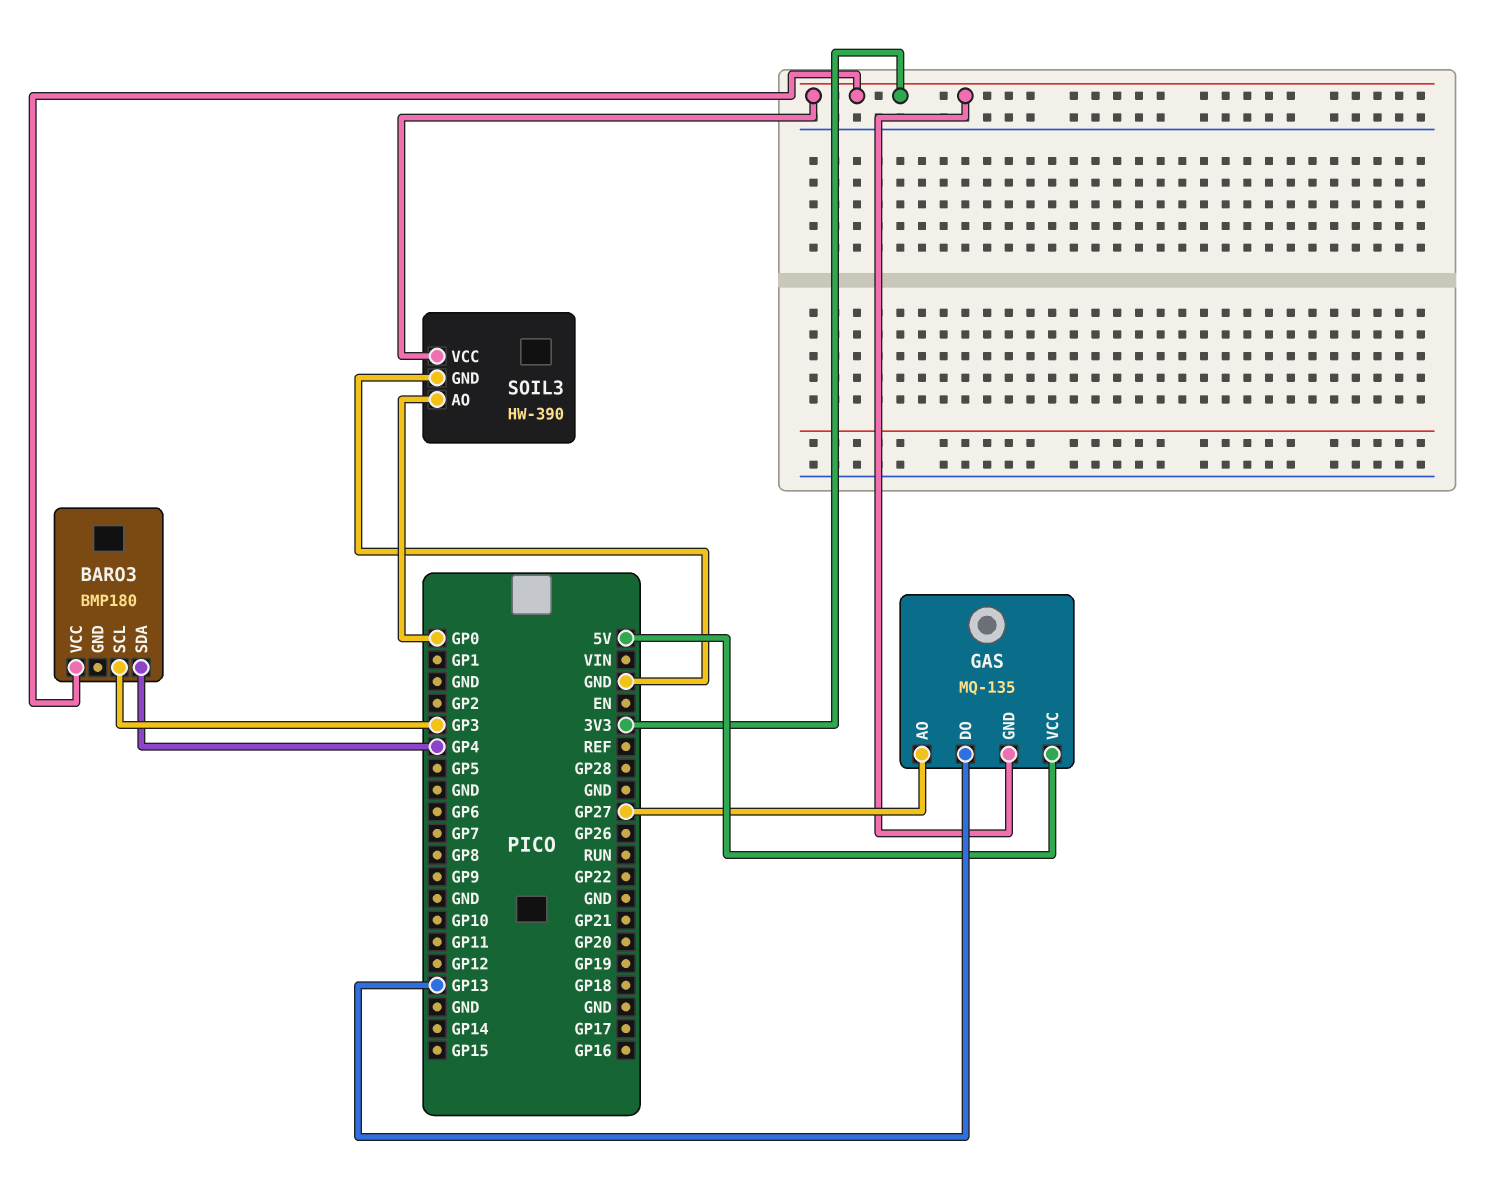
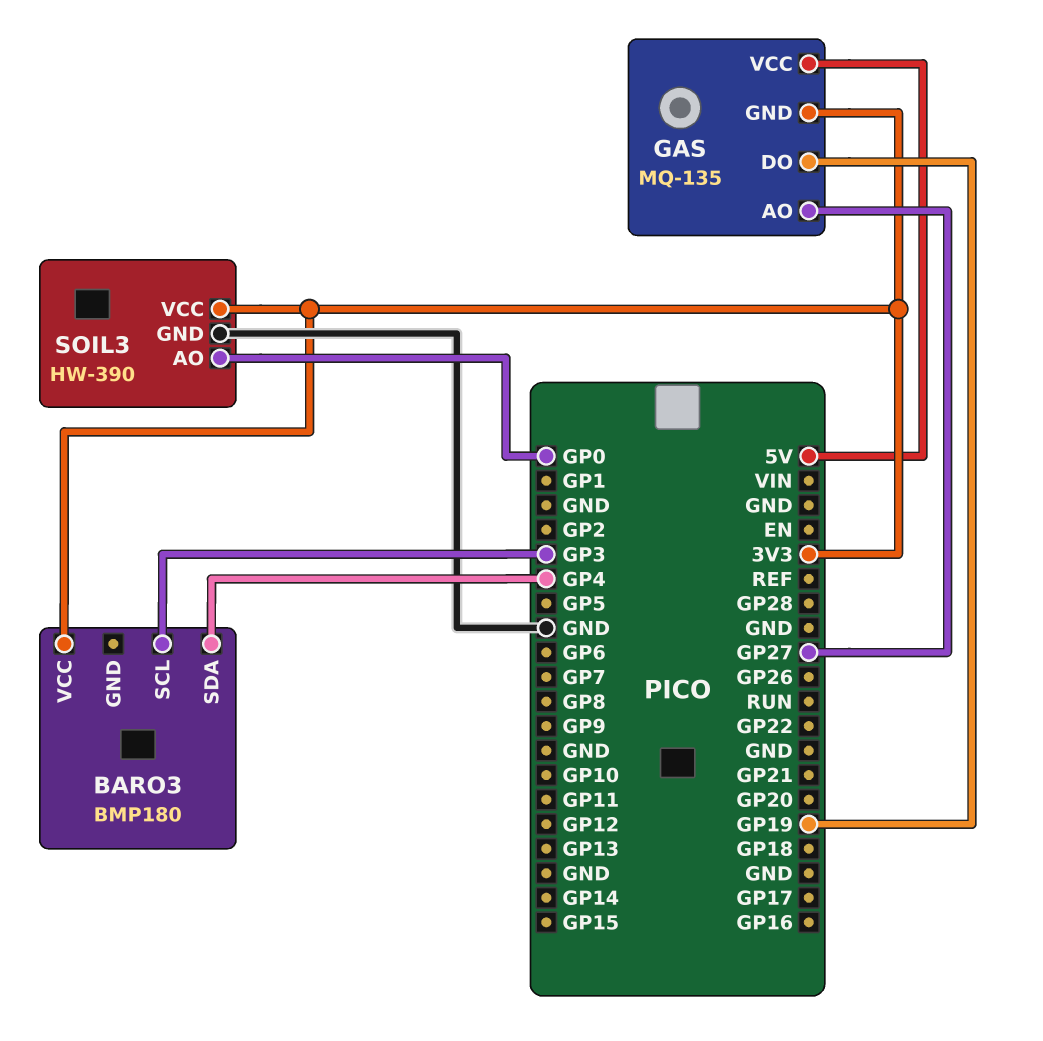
GAS pin DO: GP13 -> GP19

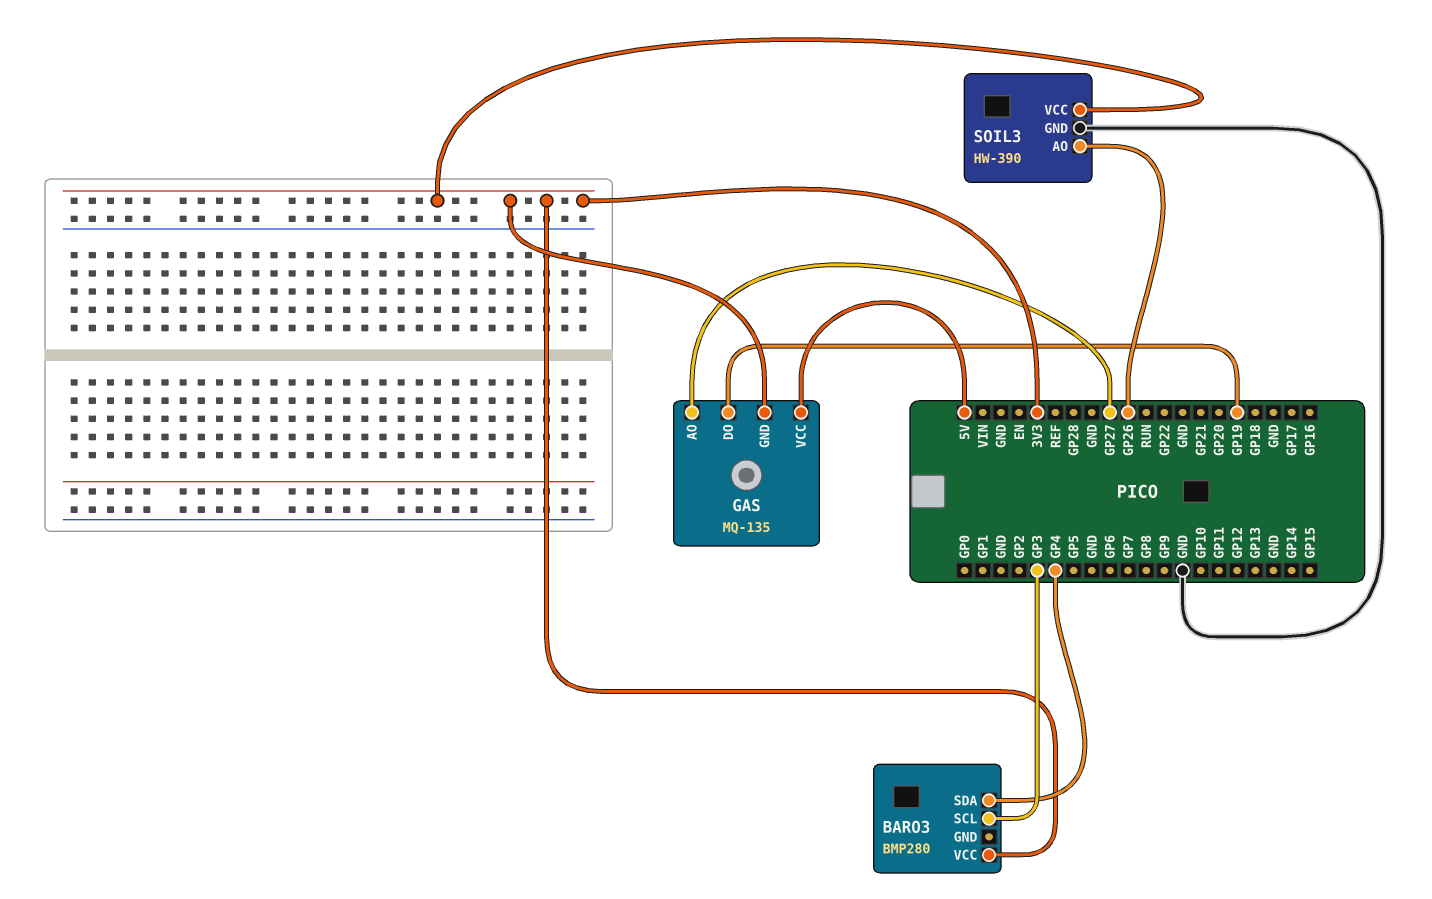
BARO3: BMP180 -> BMP280
SOIL3 pin AO: GP0 -> GP26

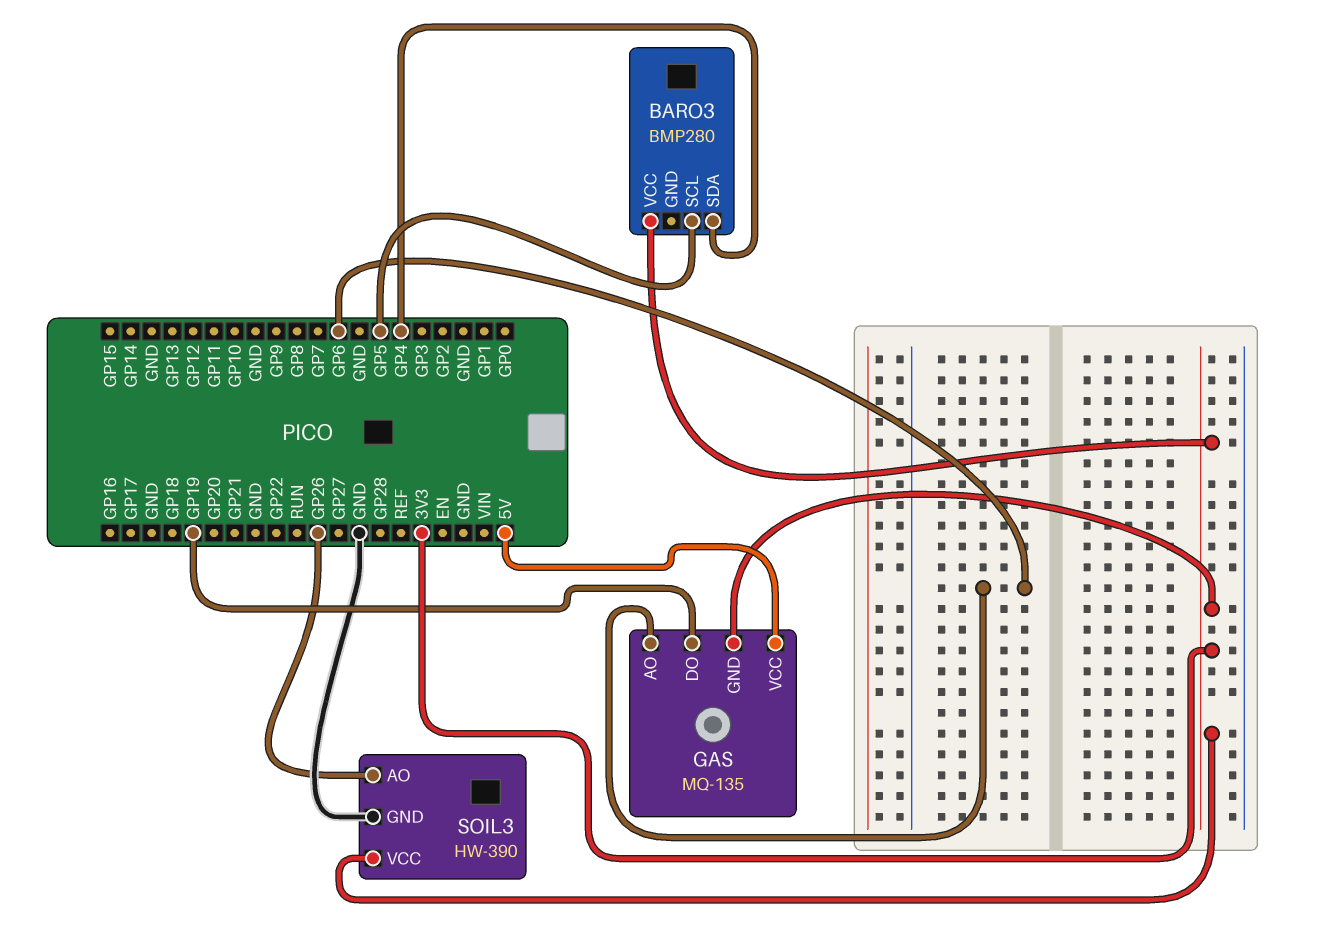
BARO3 pin SCL: GP3 -> GP5
GAS pin AO: GP27 -> GP6

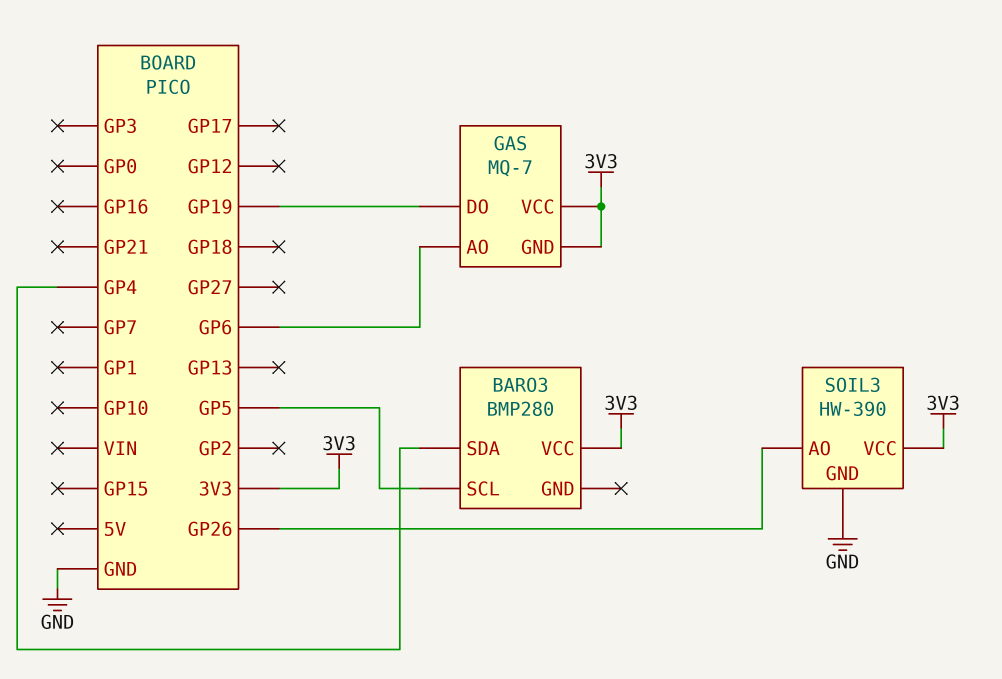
GAS: MQ-135 -> MQ-7
GAS pin VCC: 5V -> 3V3

